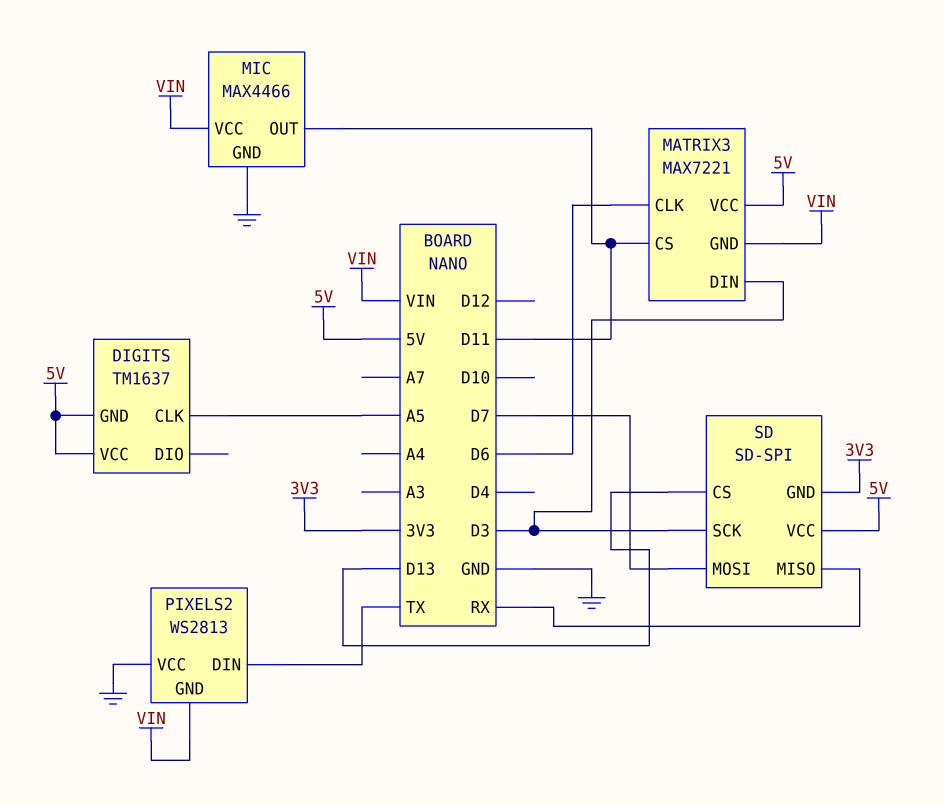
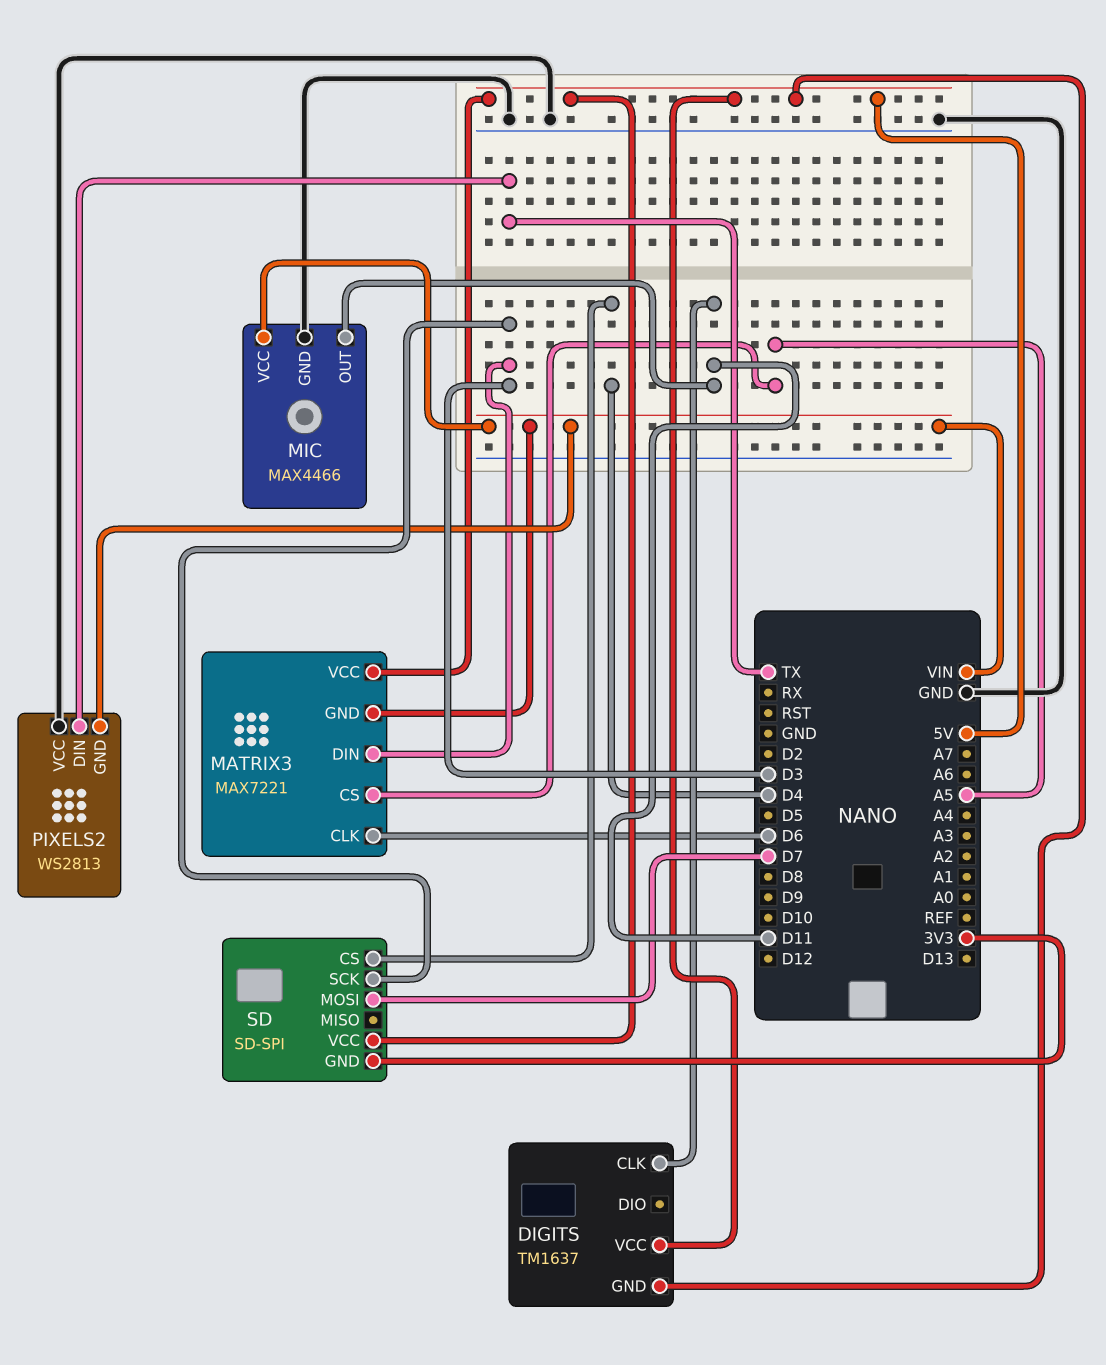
DIGITS pin CLK: A5 -> D11
MATRIX3 pin CS: D11 -> A5
SD pin CS: D13 -> D4
SD pin MISO: RX -> none

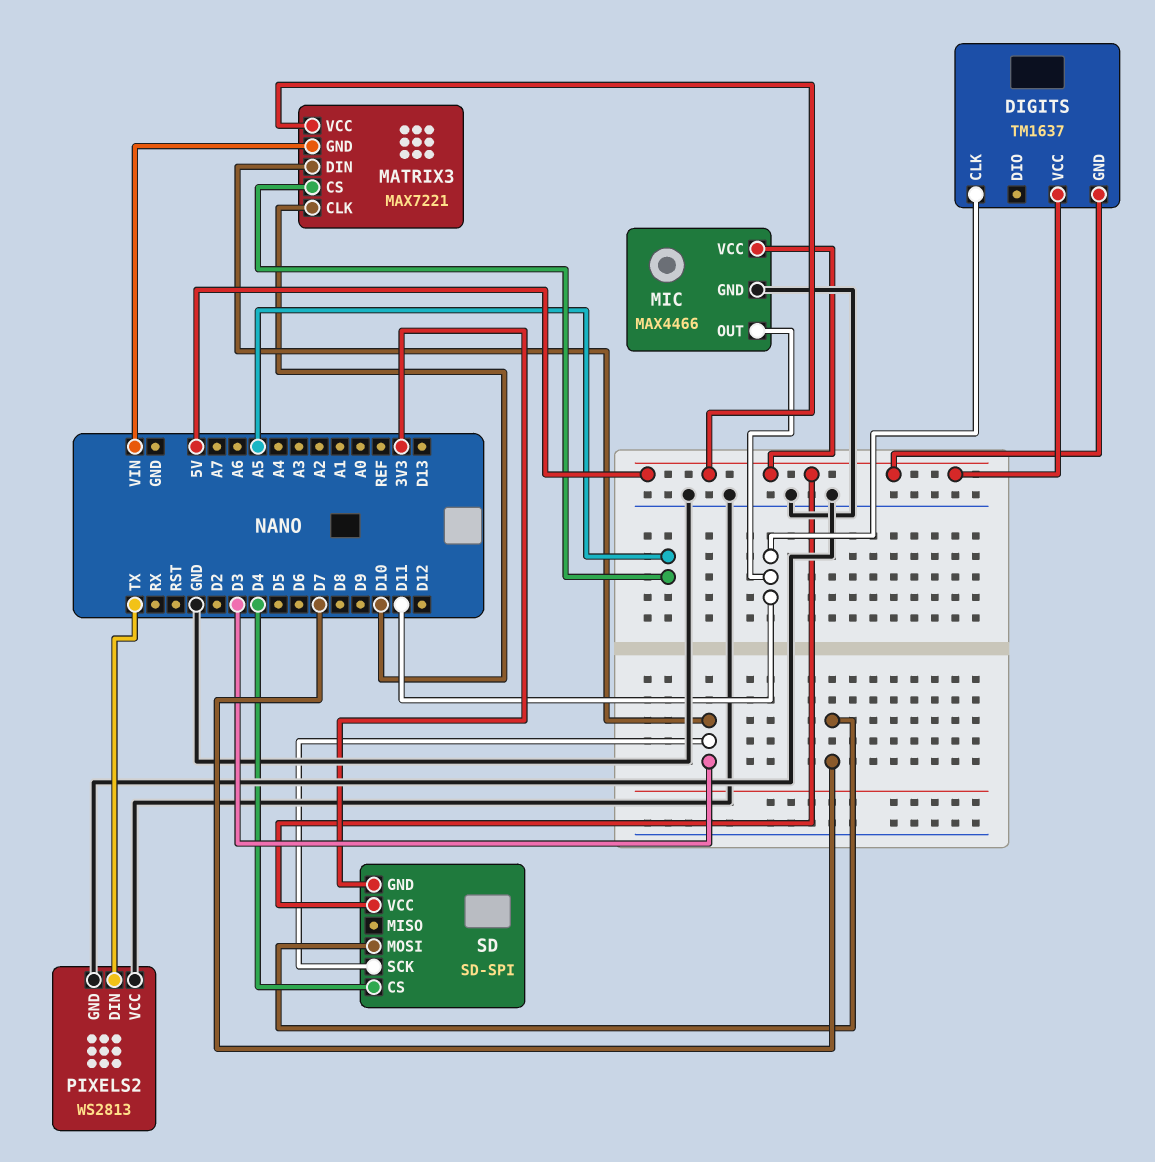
MATRIX3 pin CLK: D6 -> D10
MIC pin VCC: VIN -> 5V
PIXELS2 pin GND: VIN -> GND

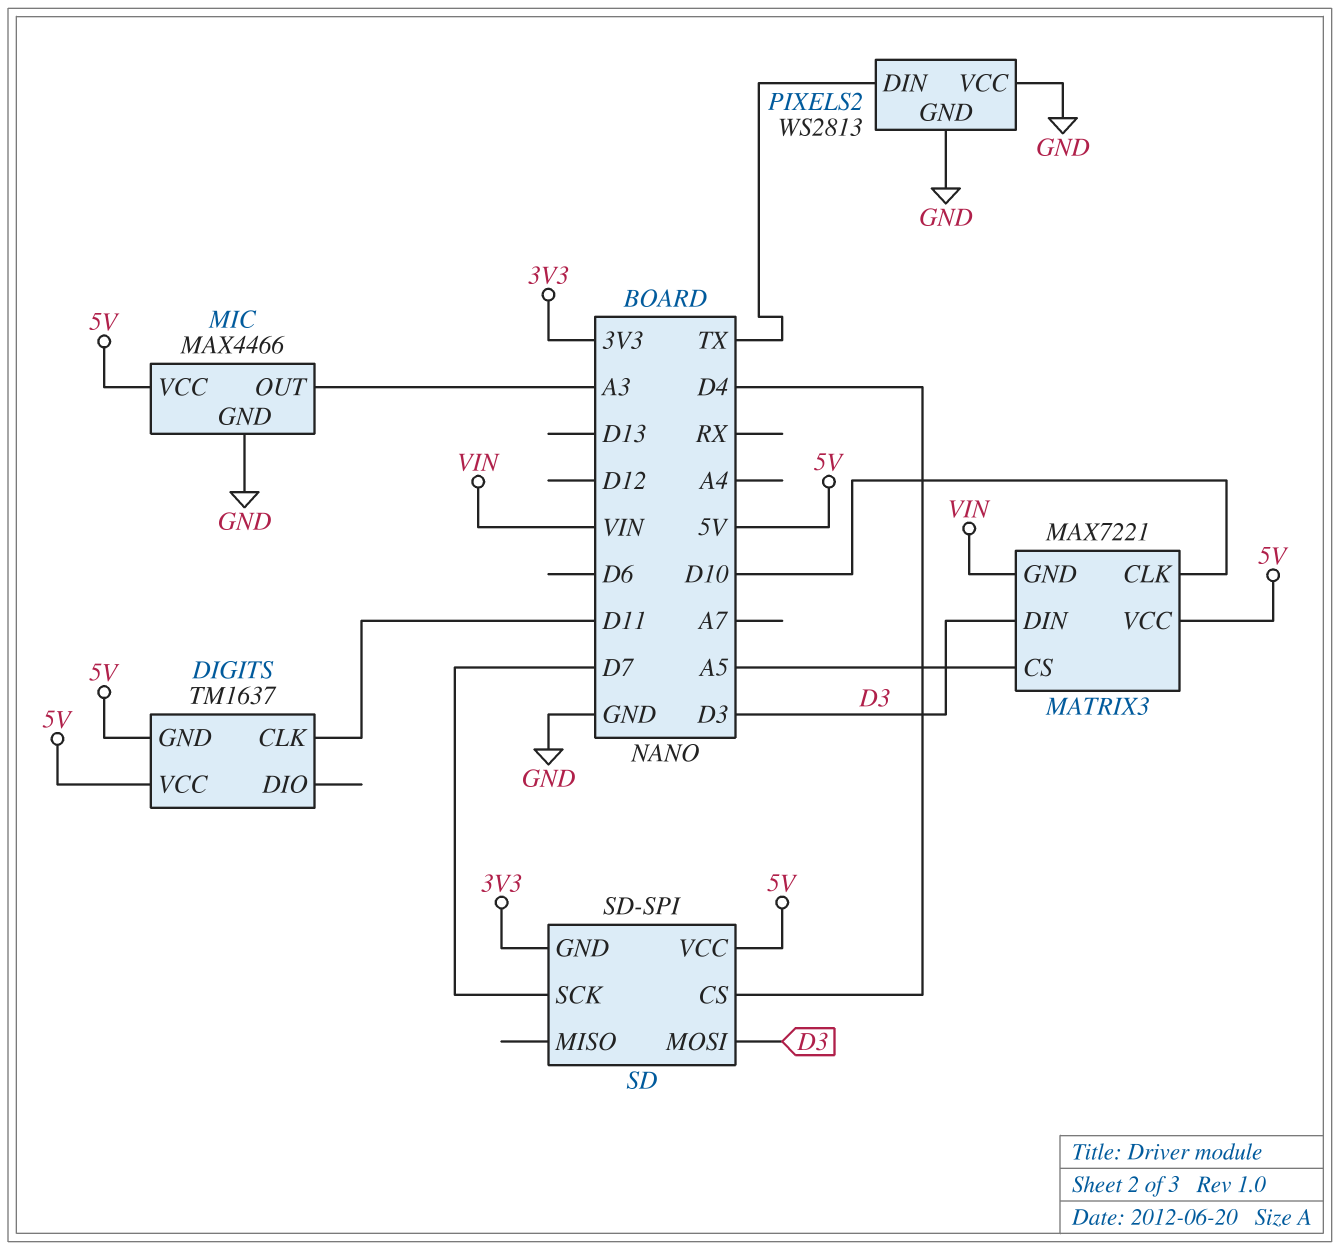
MIC pin OUT: D11 -> A3
SD pin MOSI: D7 -> D3
SD pin SCK: D3 -> D7

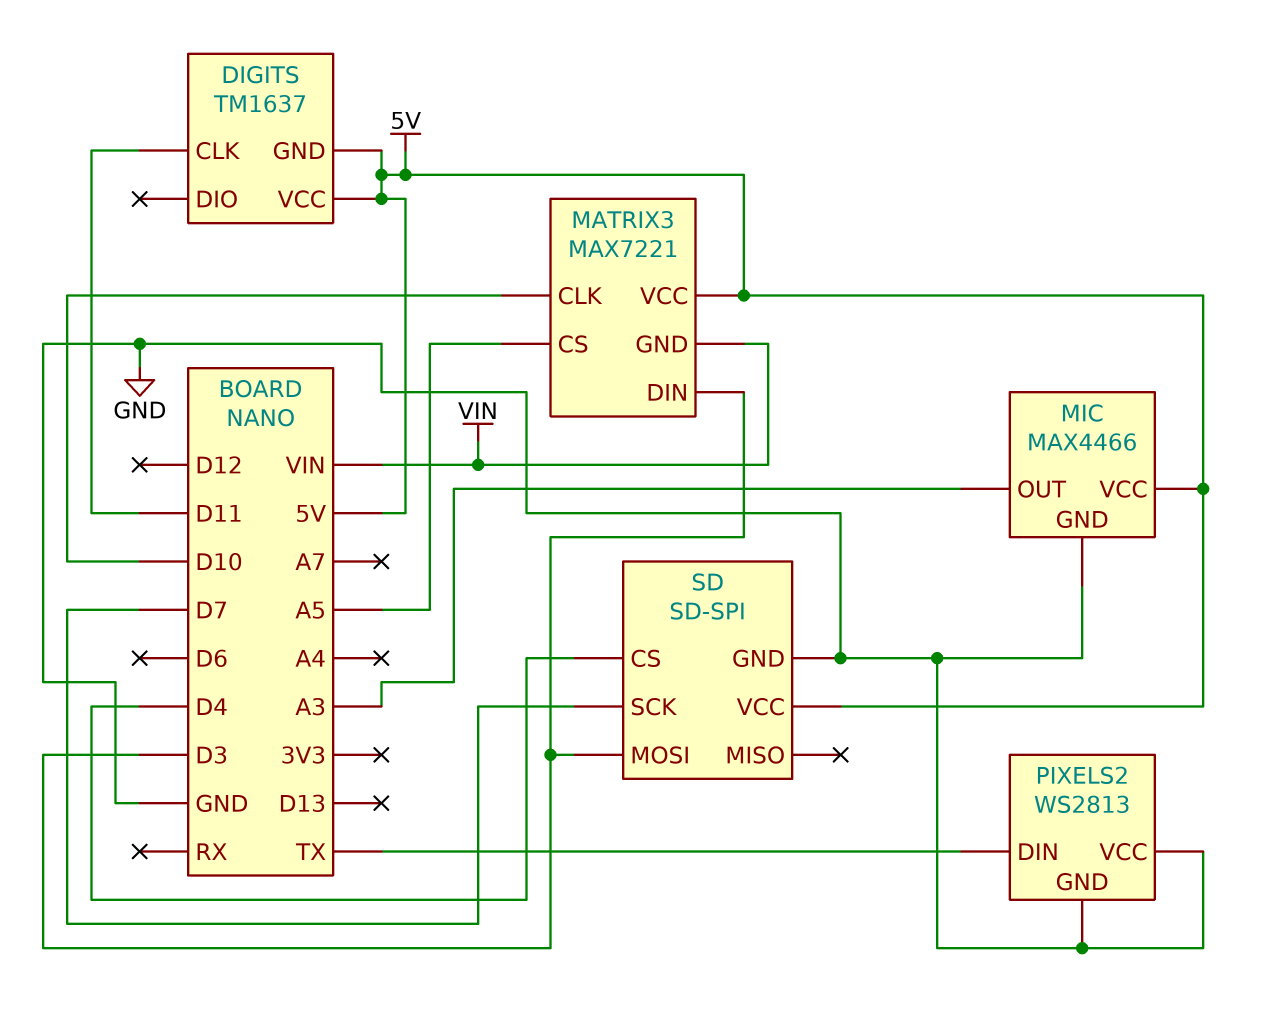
SD pin GND: 3V3 -> GND

